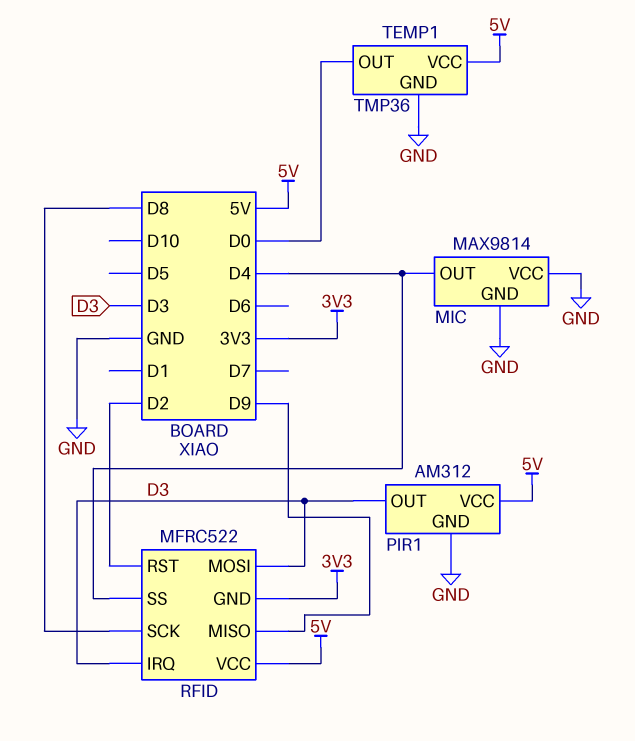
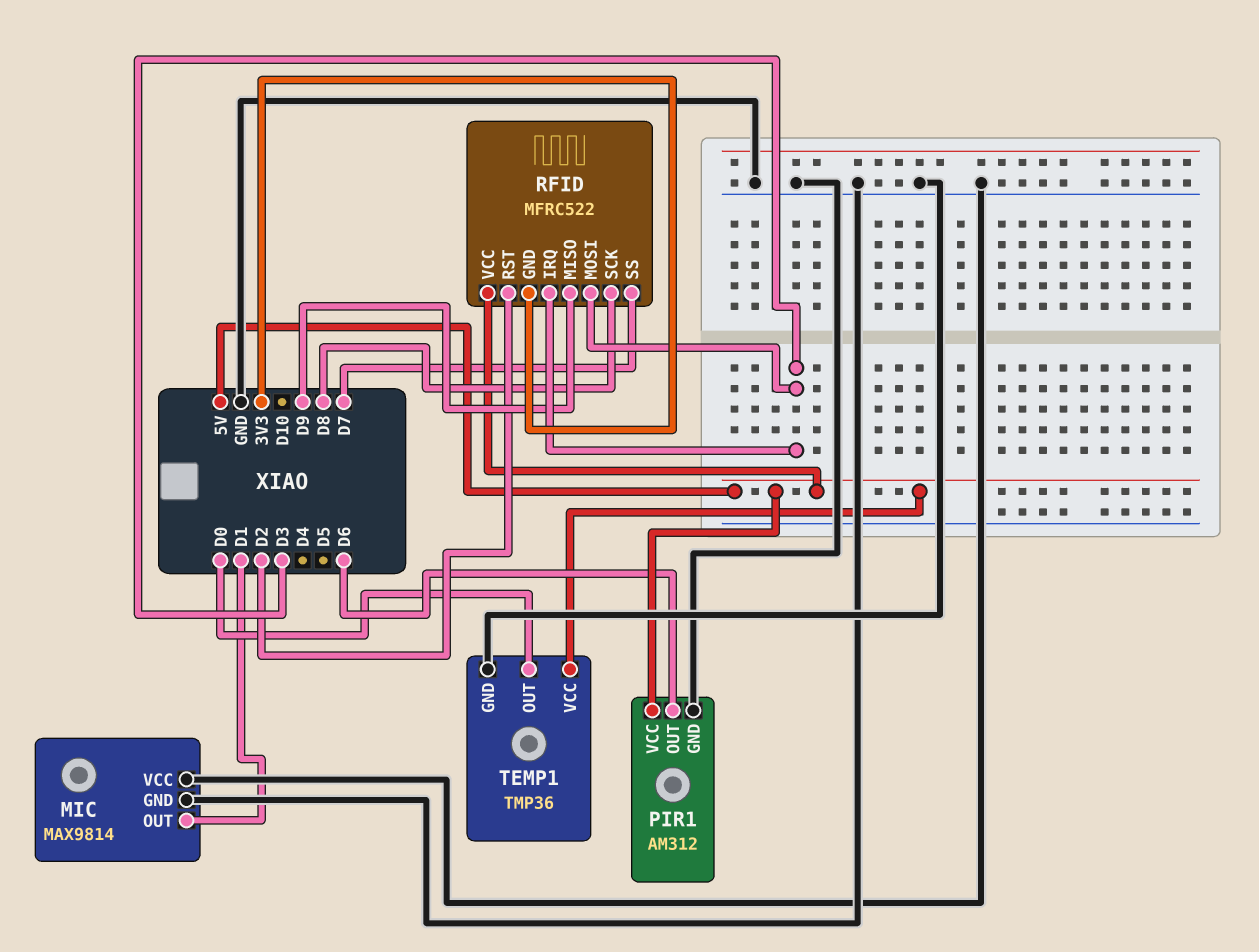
MIC pin OUT: D4 -> D1
PIR1 pin OUT: D3 -> D6
RFID pin SS: D4 -> D7

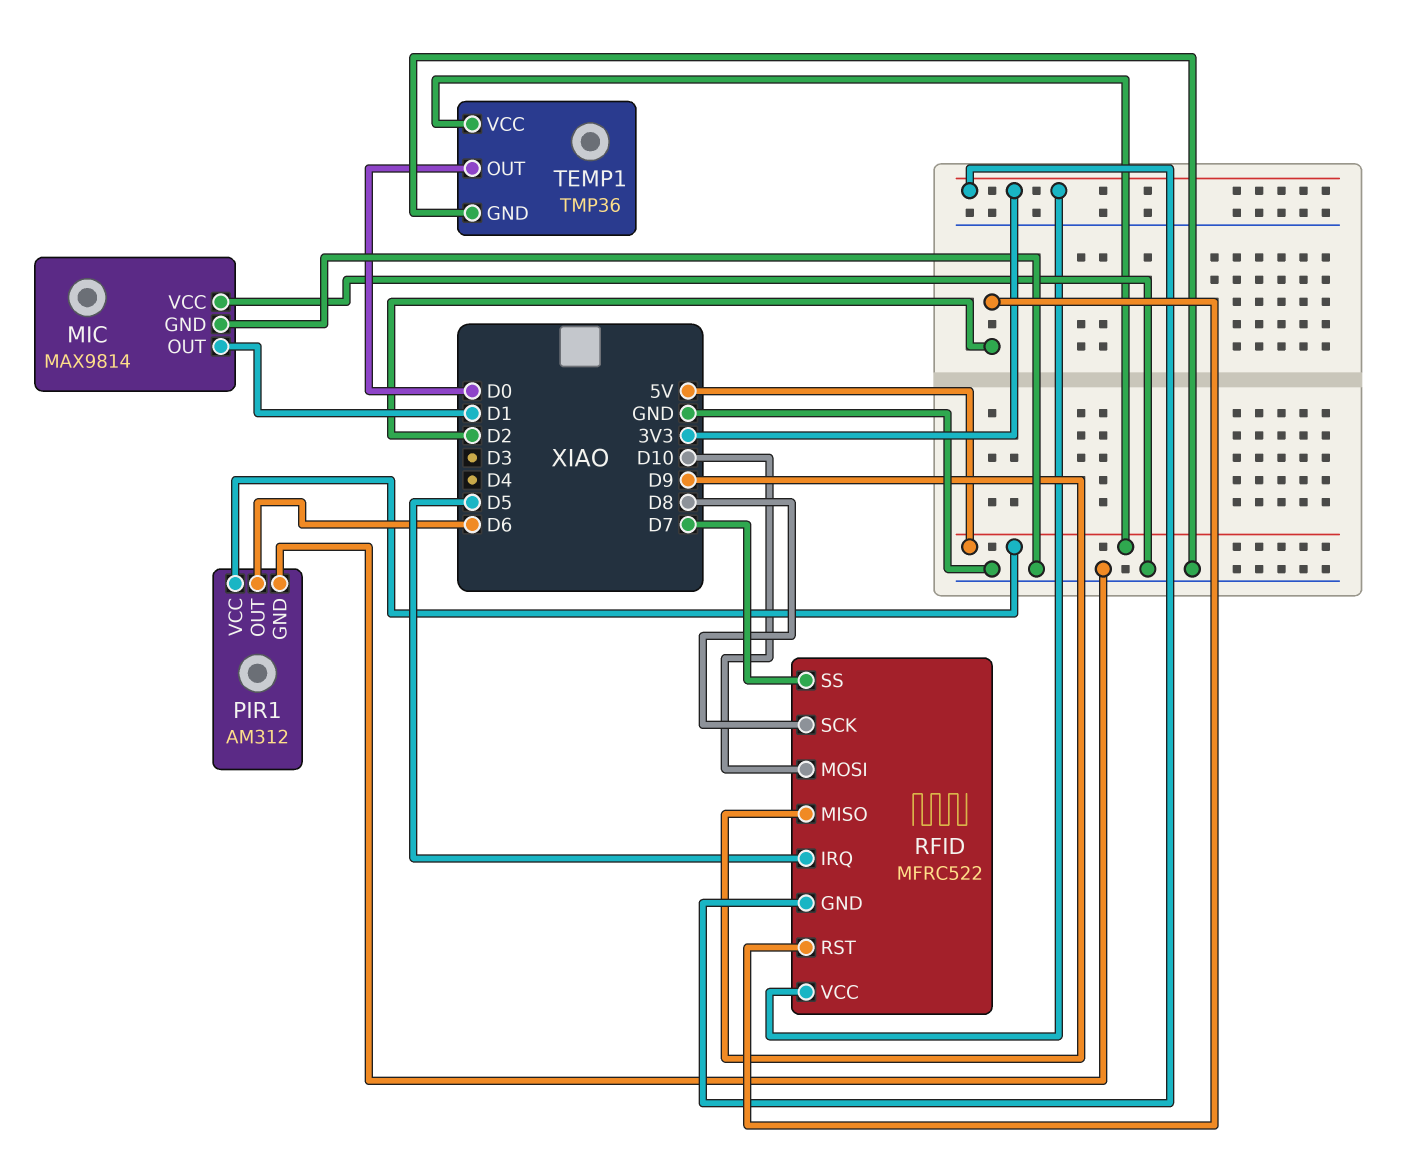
RFID pin IRQ: D3 -> D5
RFID pin MOSI: D3 -> D10
RFID pin VCC: 5V -> 3V3

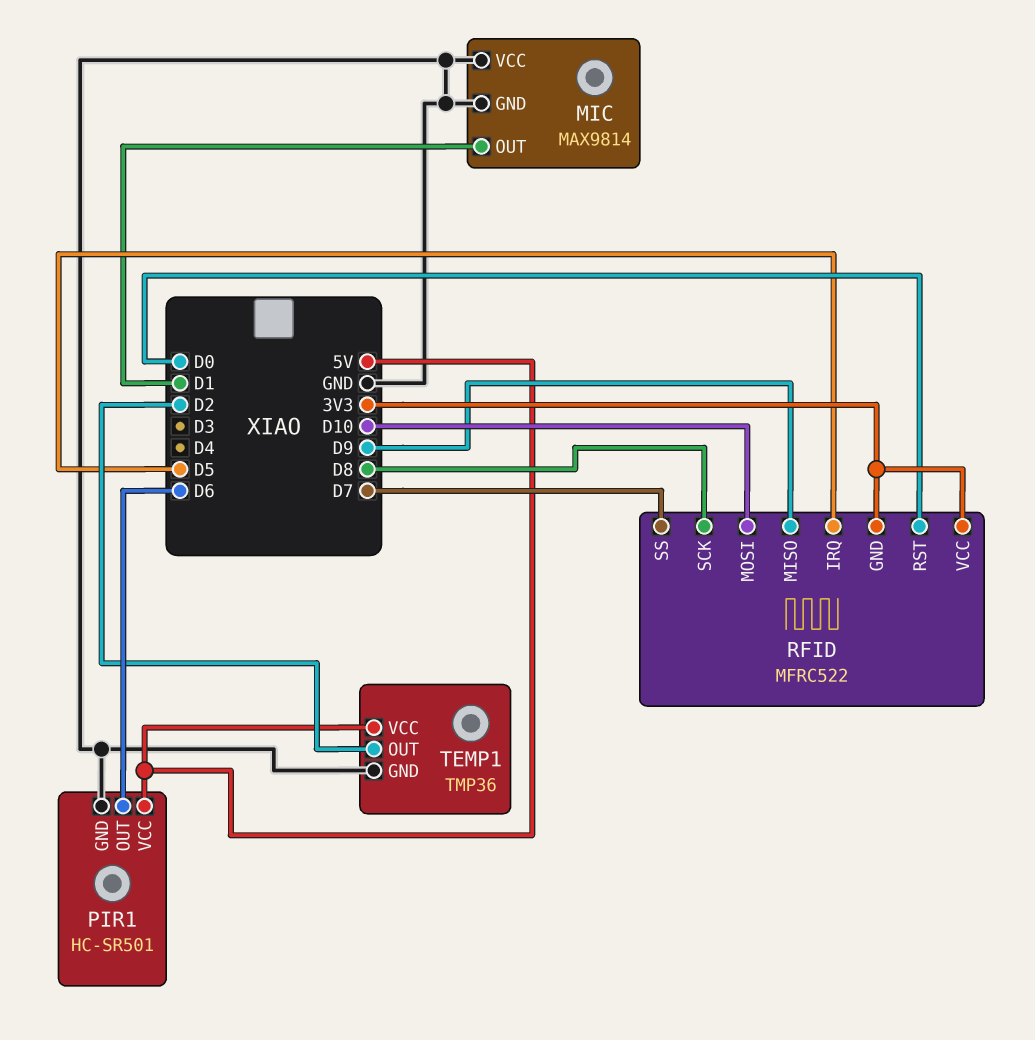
PIR1: AM312 -> HC-SR501
RFID pin RST: D2 -> D0
TEMP1 pin OUT: D0 -> D2

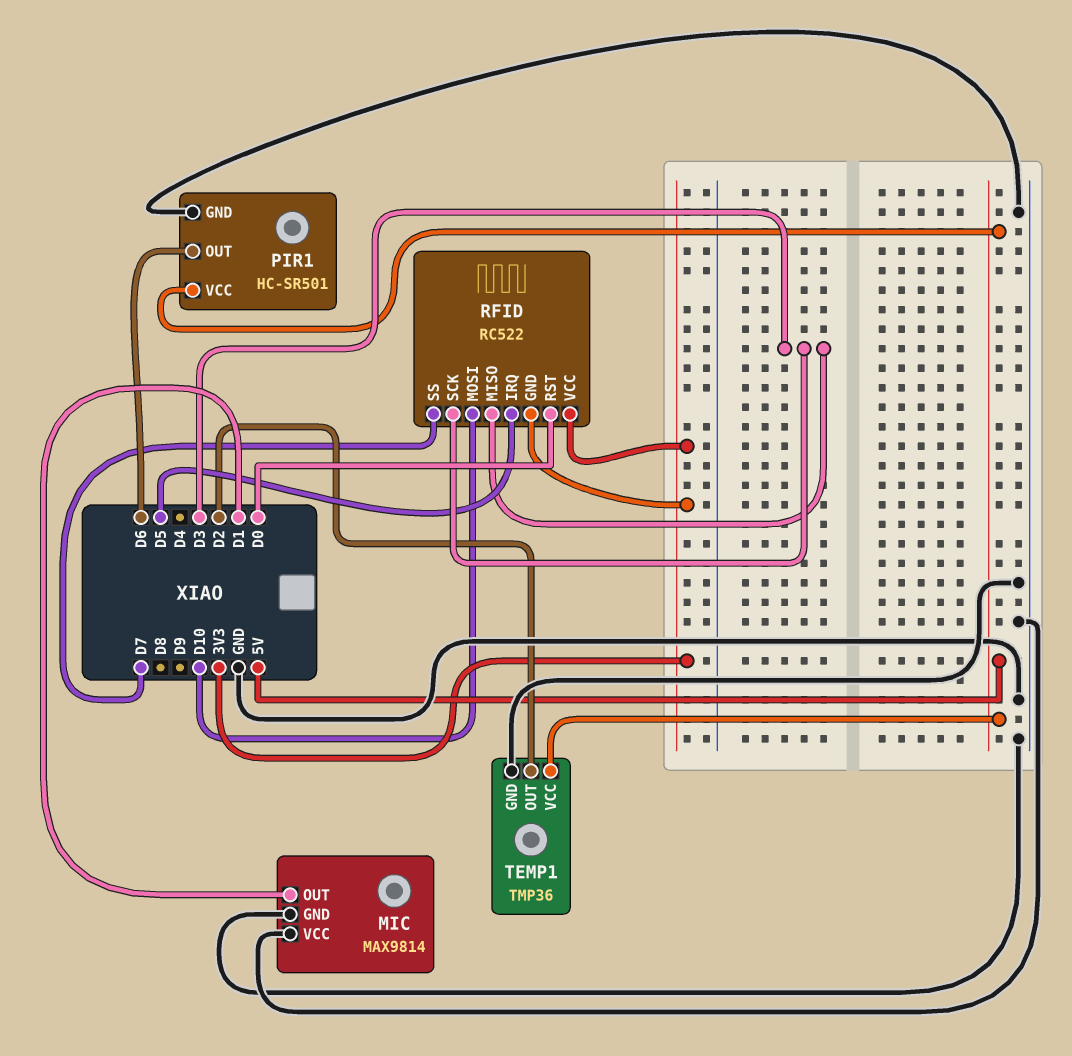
RFID: MFRC522 -> RC522
RFID pin MISO: D9 -> D3
RFID pin SCK: D8 -> D3

